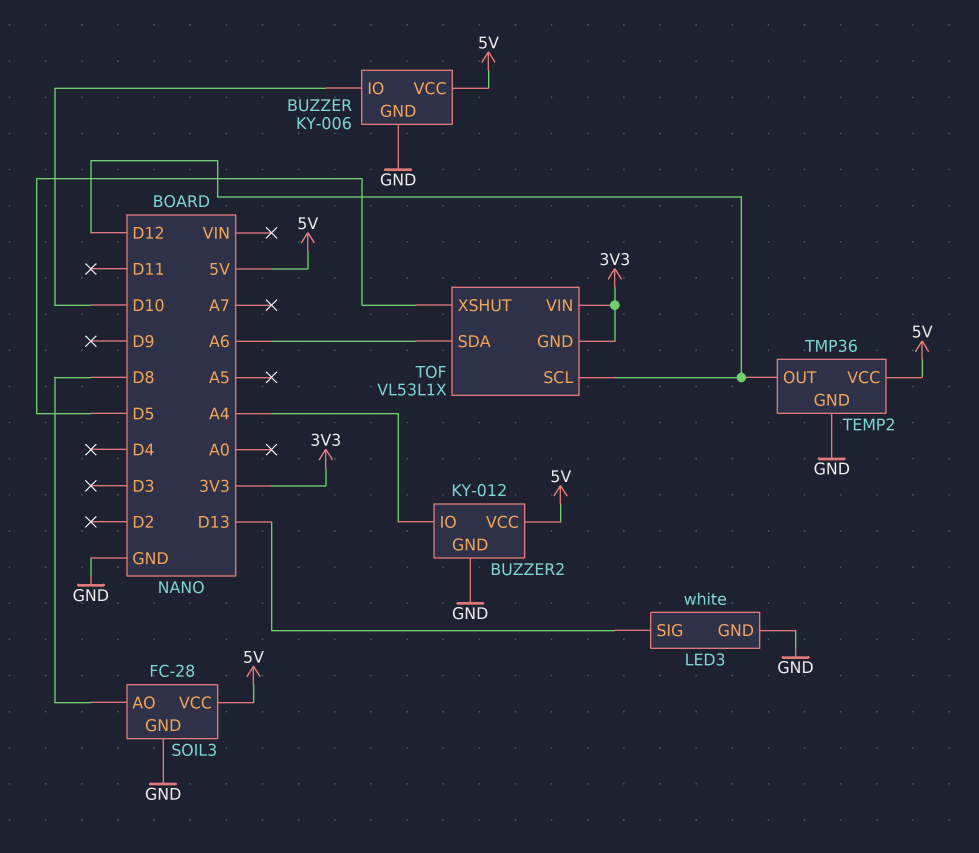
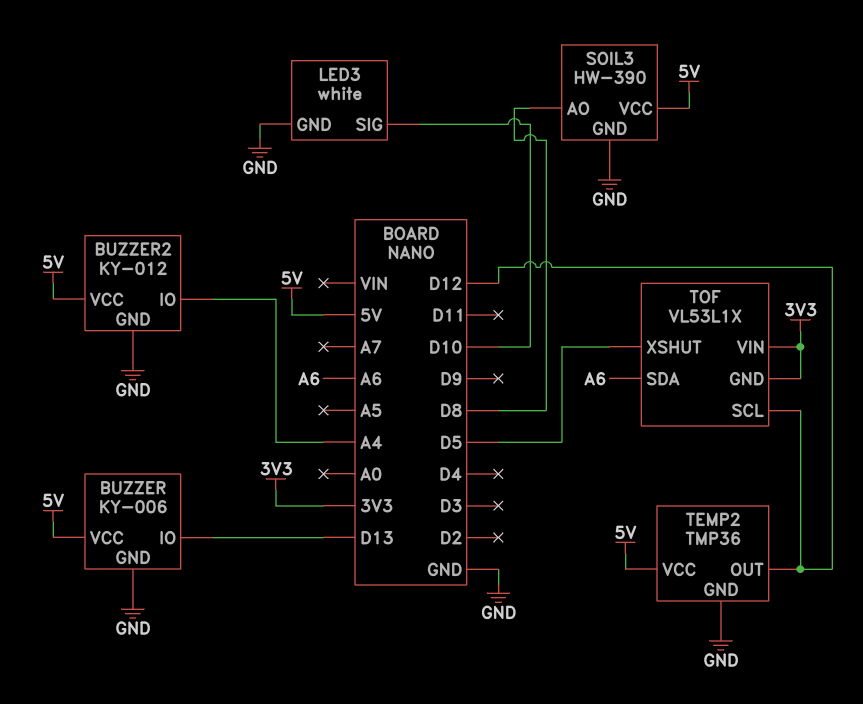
BUZZER pin IO: D10 -> D13
LED3 pin SIG: D13 -> D10
SOIL3: FC-28 -> HW-390

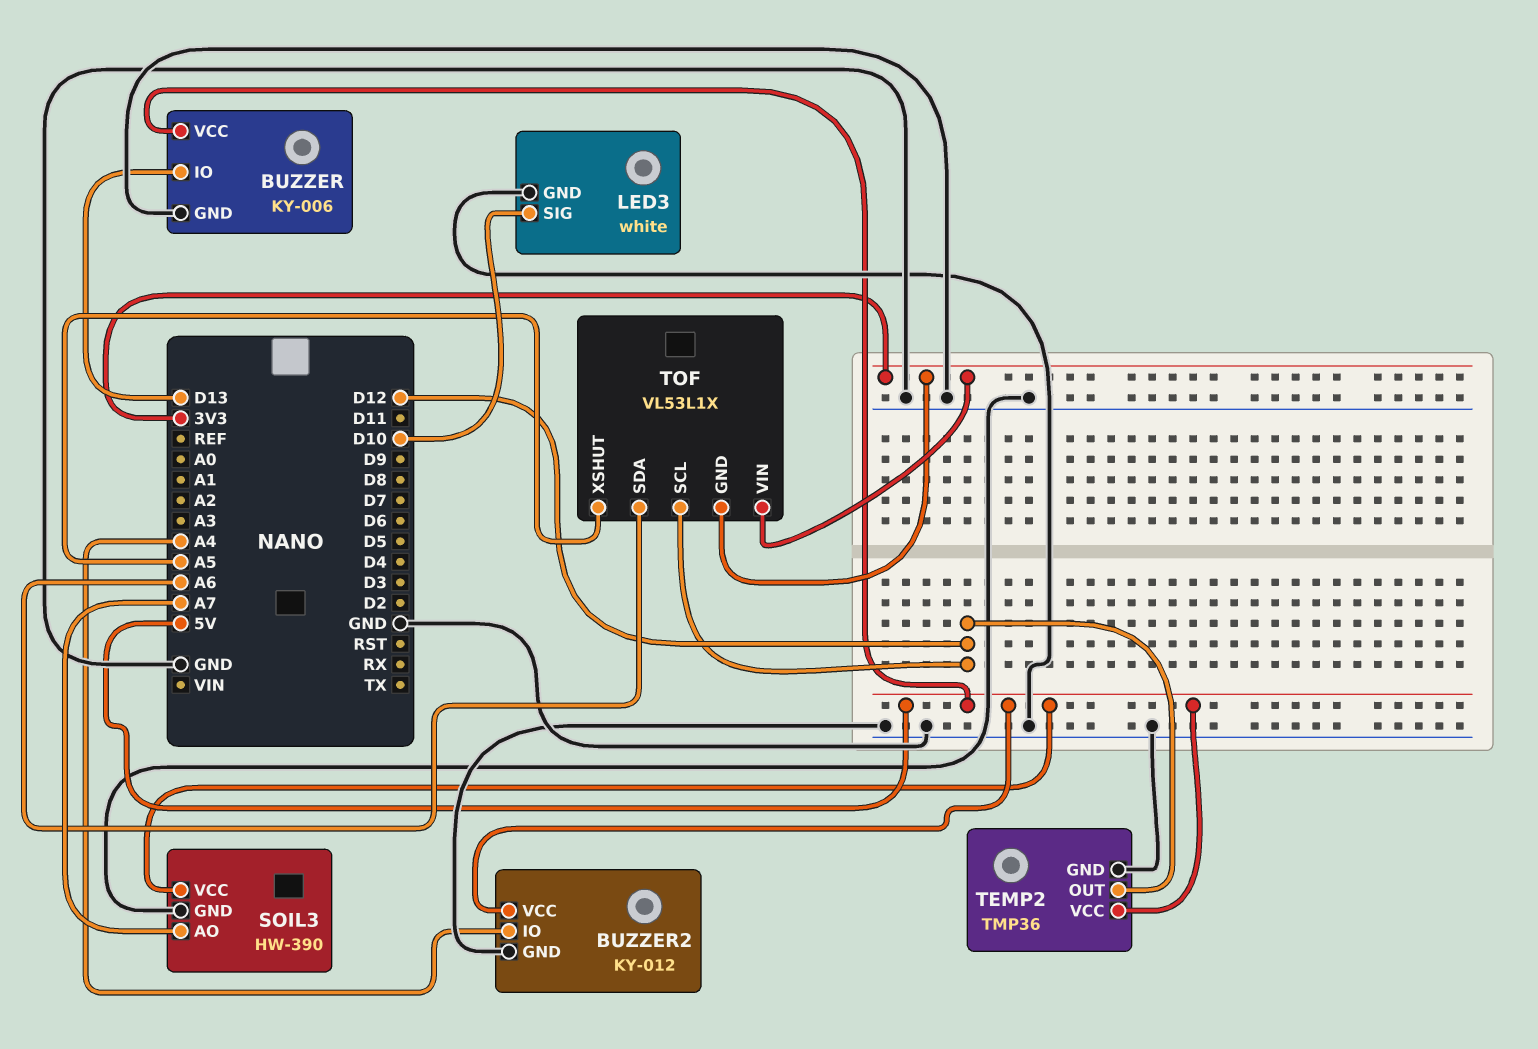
SOIL3 pin AO: D8 -> A7
TOF pin XSHUT: D5 -> A5

